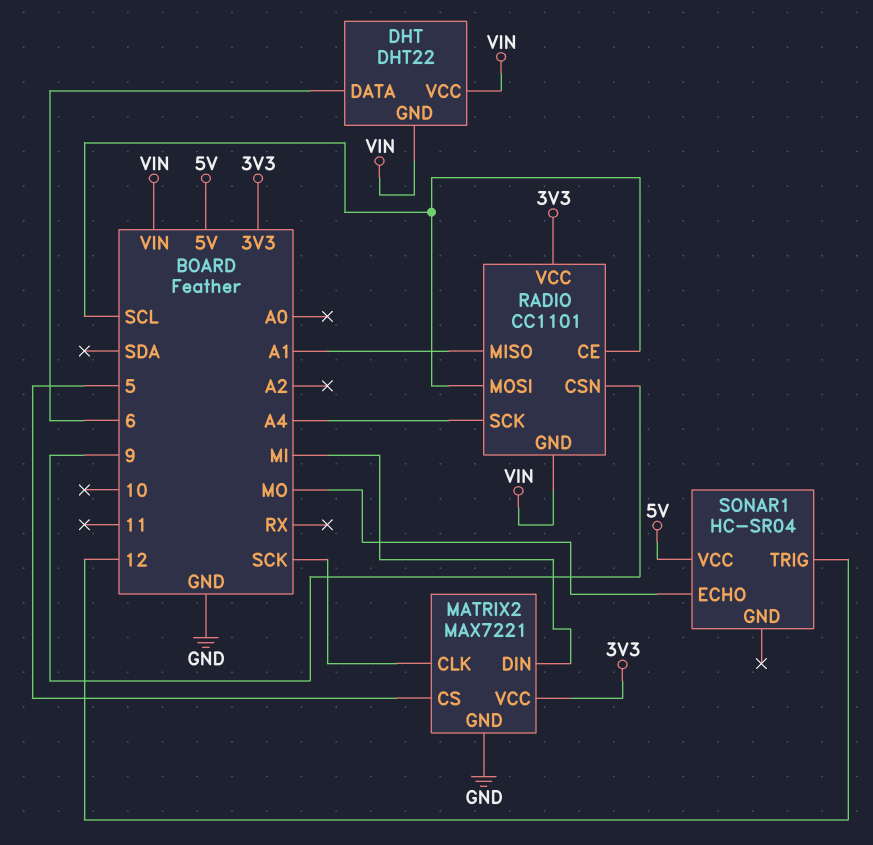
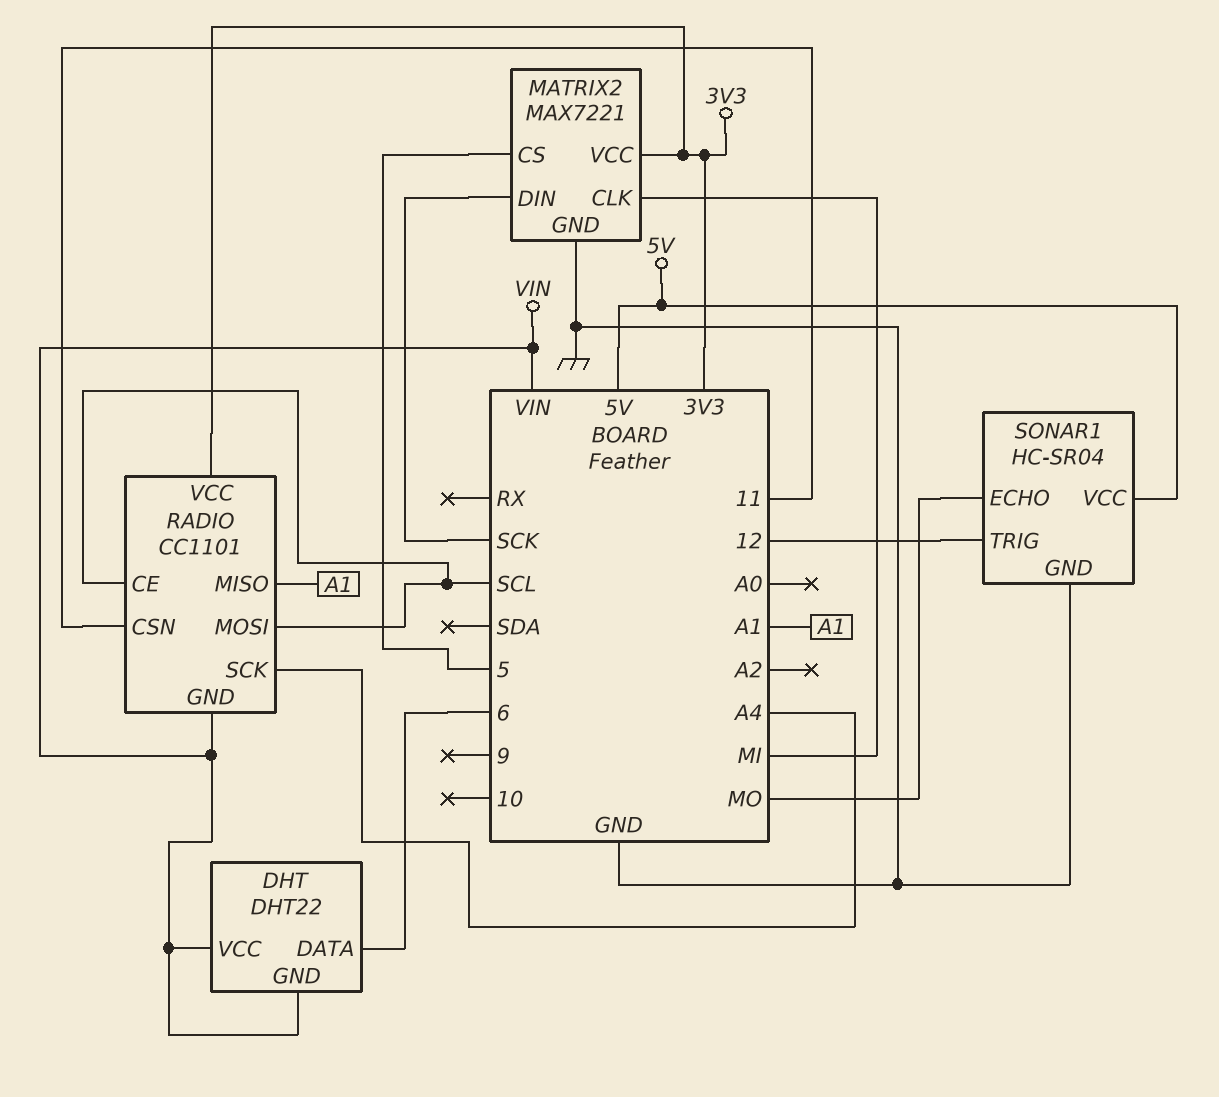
MATRIX2 pin CLK: SCK -> MI
MATRIX2 pin DIN: MI -> SCK
RADIO pin CSN: 9 -> 11
SONAR1 pin GND: none -> GND

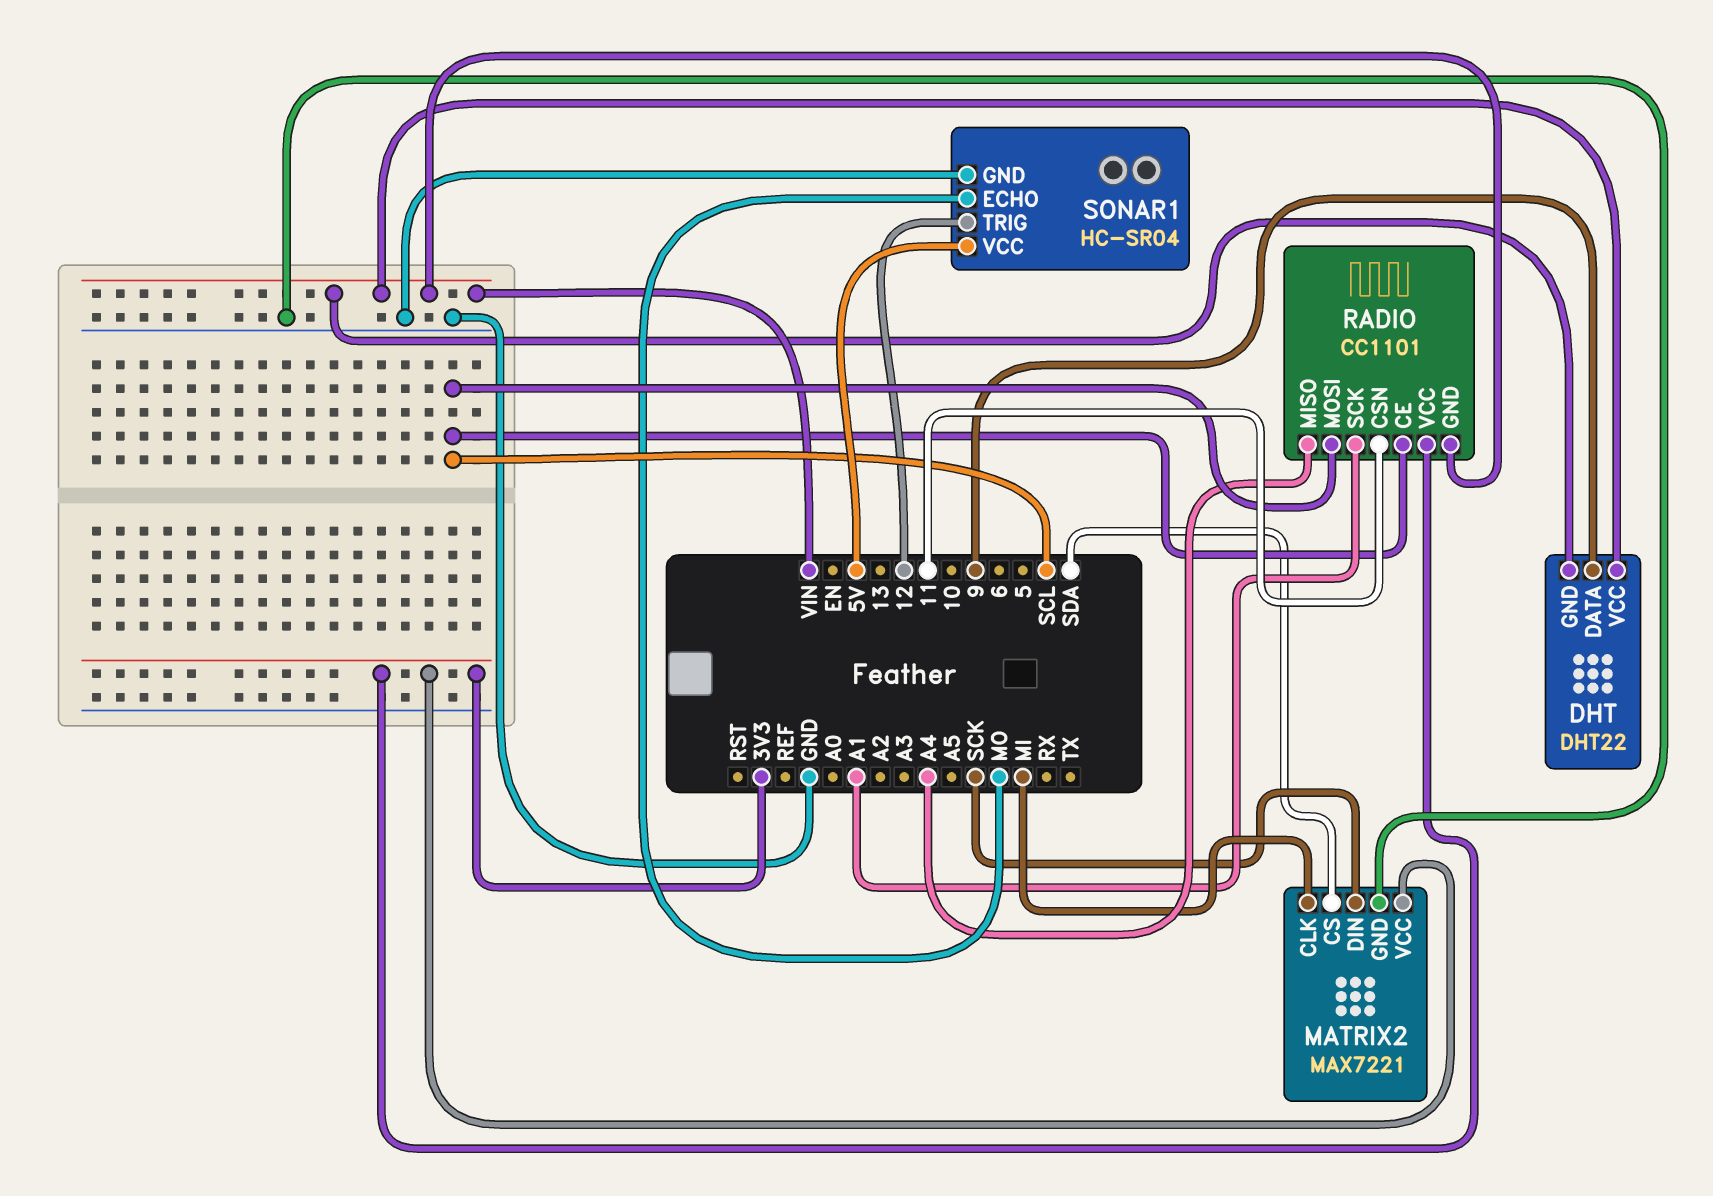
DHT pin DATA: 6 -> 9
MATRIX2 pin CS: 5 -> SDA
RADIO pin MISO: A1 -> A4
RADIO pin SCK: A4 -> A1

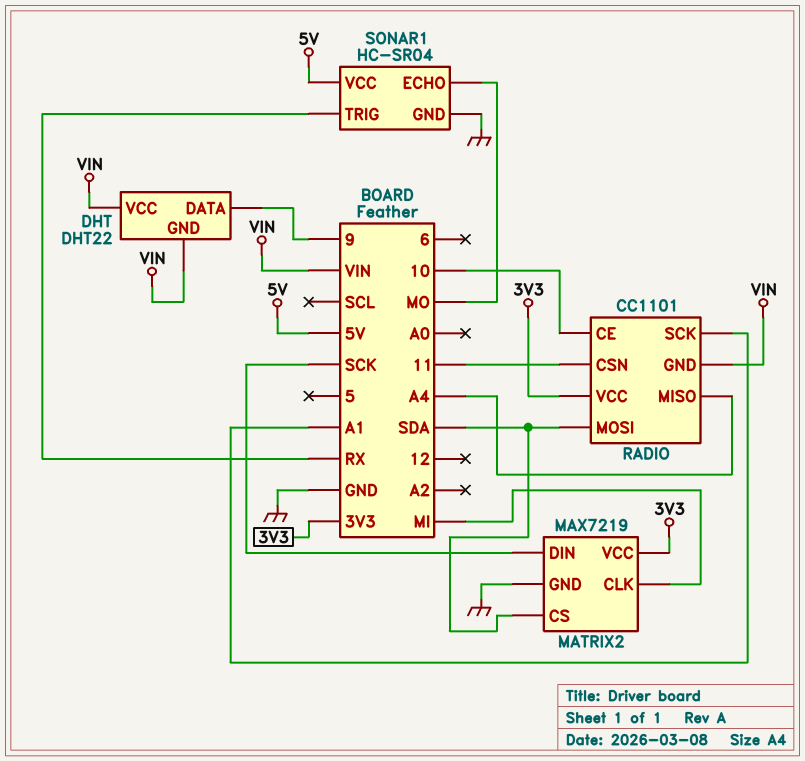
MATRIX2: MAX7221 -> MAX7219
RADIO pin CE: SCL -> 10
RADIO pin MOSI: SCL -> SDA
SONAR1 pin TRIG: 12 -> RX

